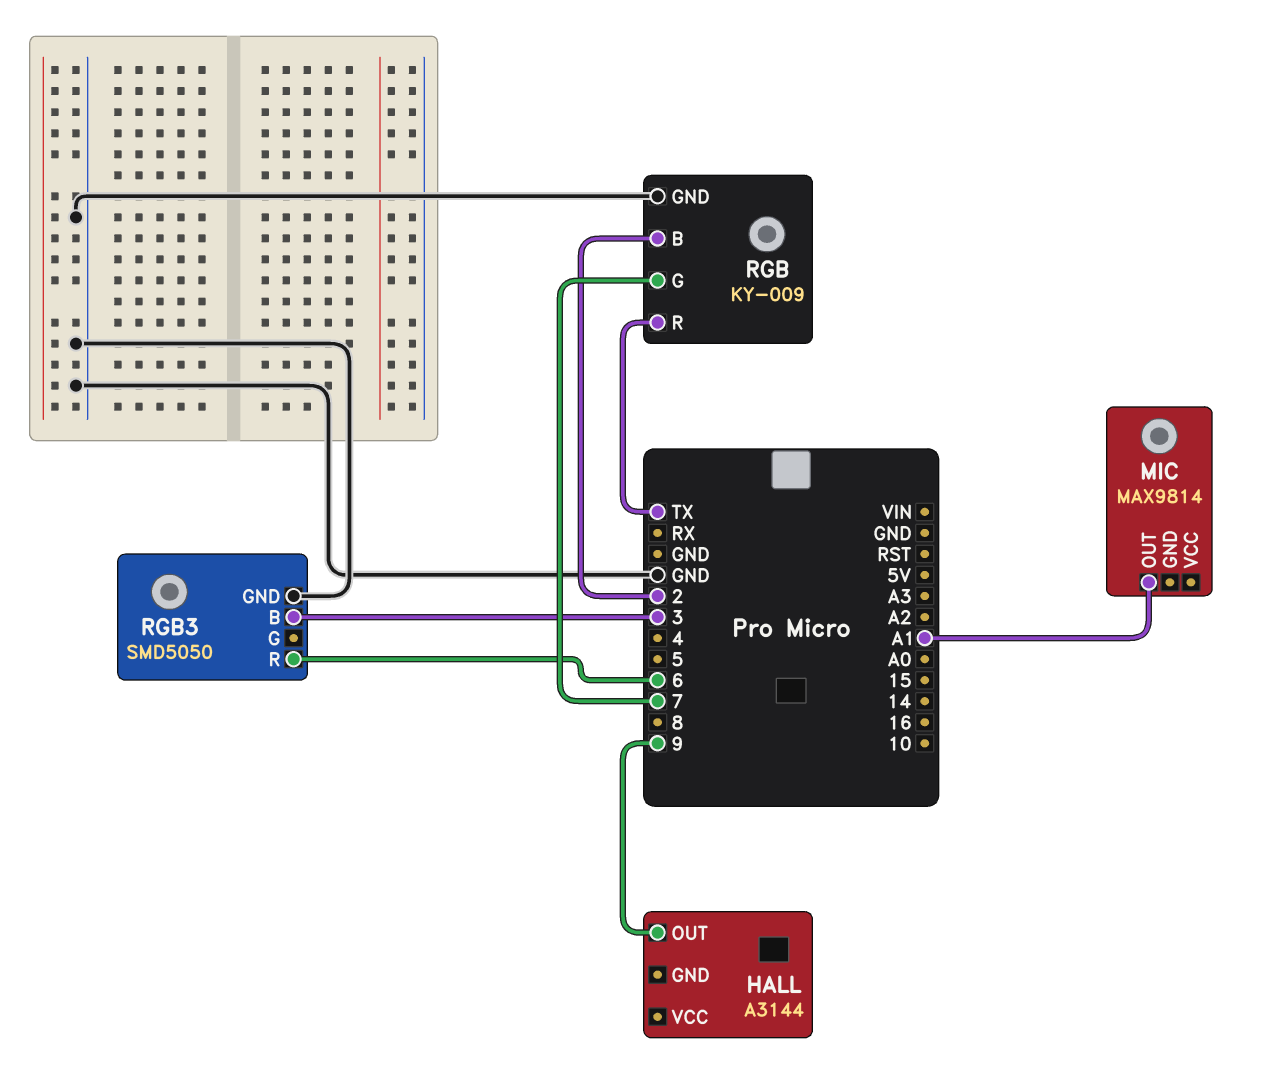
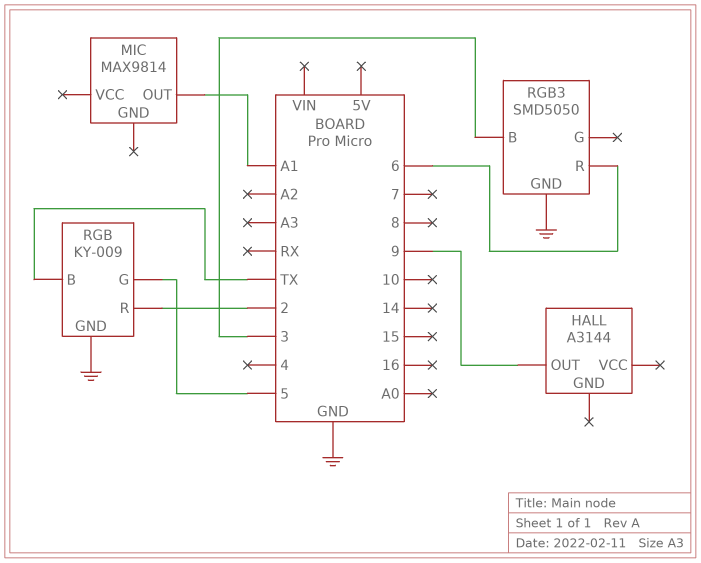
RGB pin B: 2 -> TX
RGB pin G: 7 -> 5
RGB pin R: TX -> 2

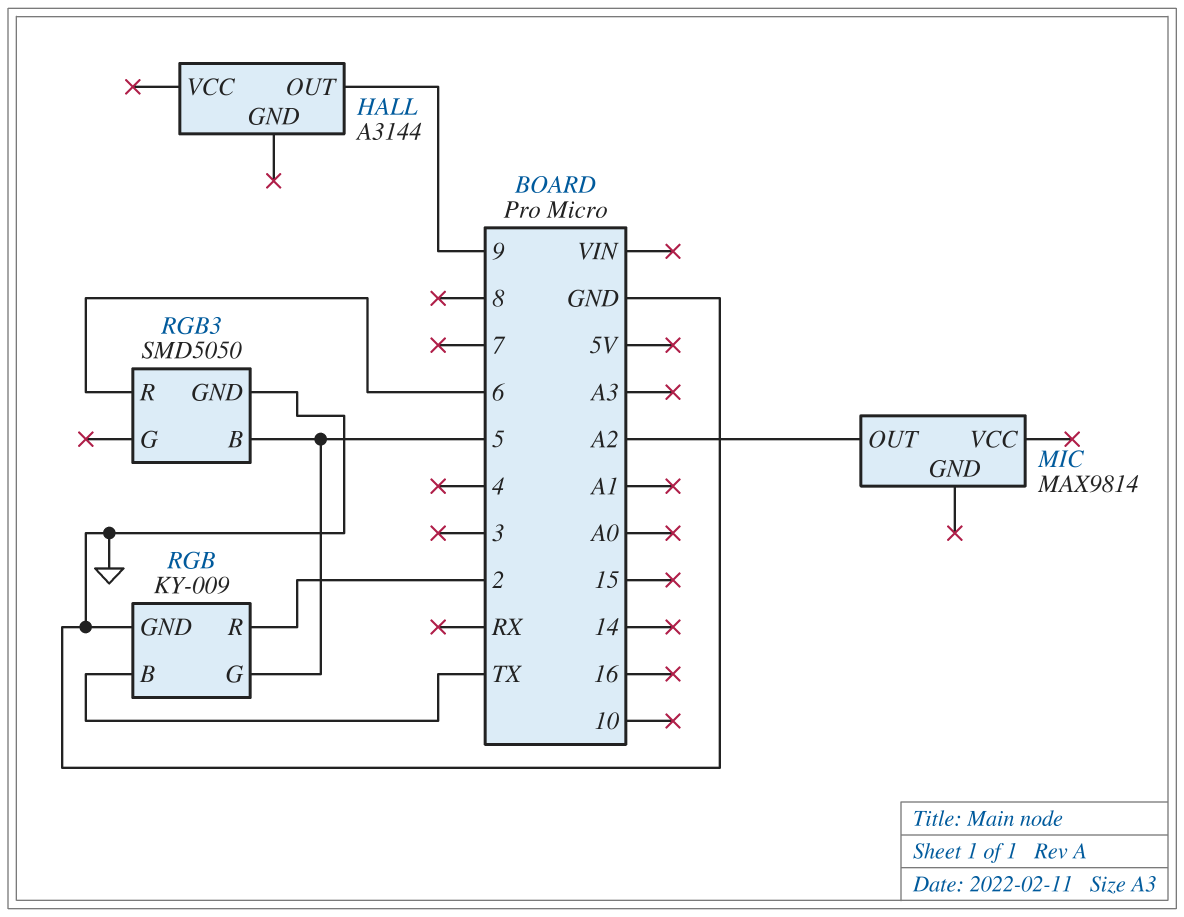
MIC pin OUT: A1 -> A2
RGB3 pin B: 3 -> 5

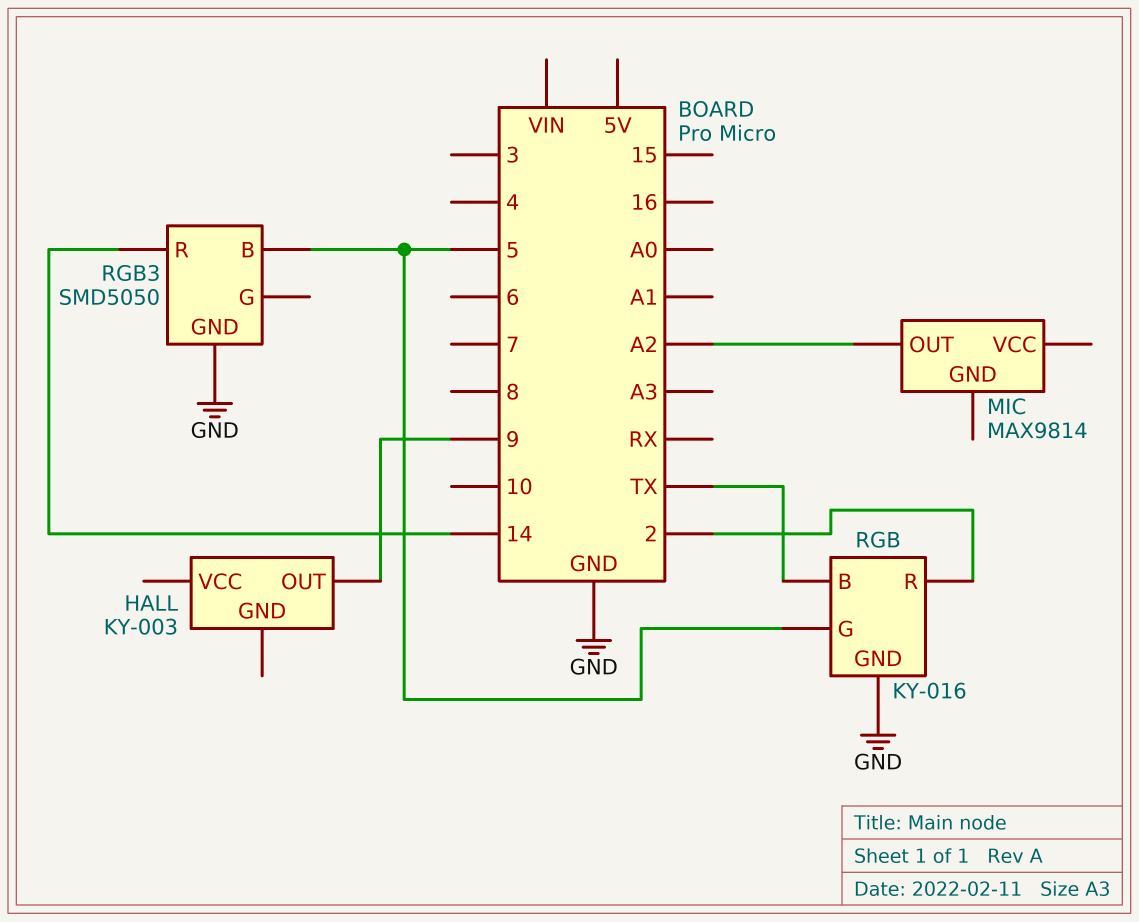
HALL: A3144 -> KY-003
RGB: KY-009 -> KY-016
RGB3 pin R: 6 -> 14

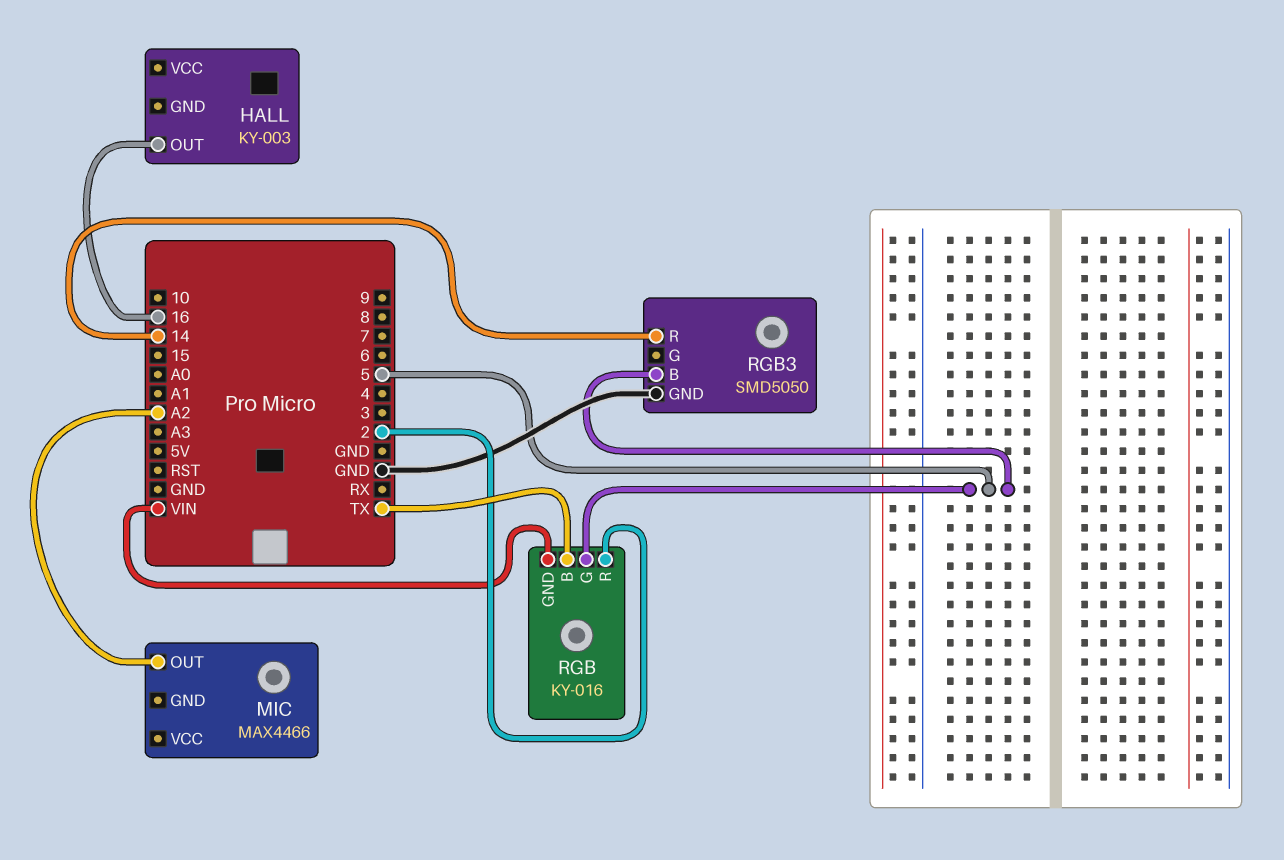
HALL pin OUT: 9 -> 16
MIC: MAX9814 -> MAX4466
RGB pin GND: GND -> VIN

